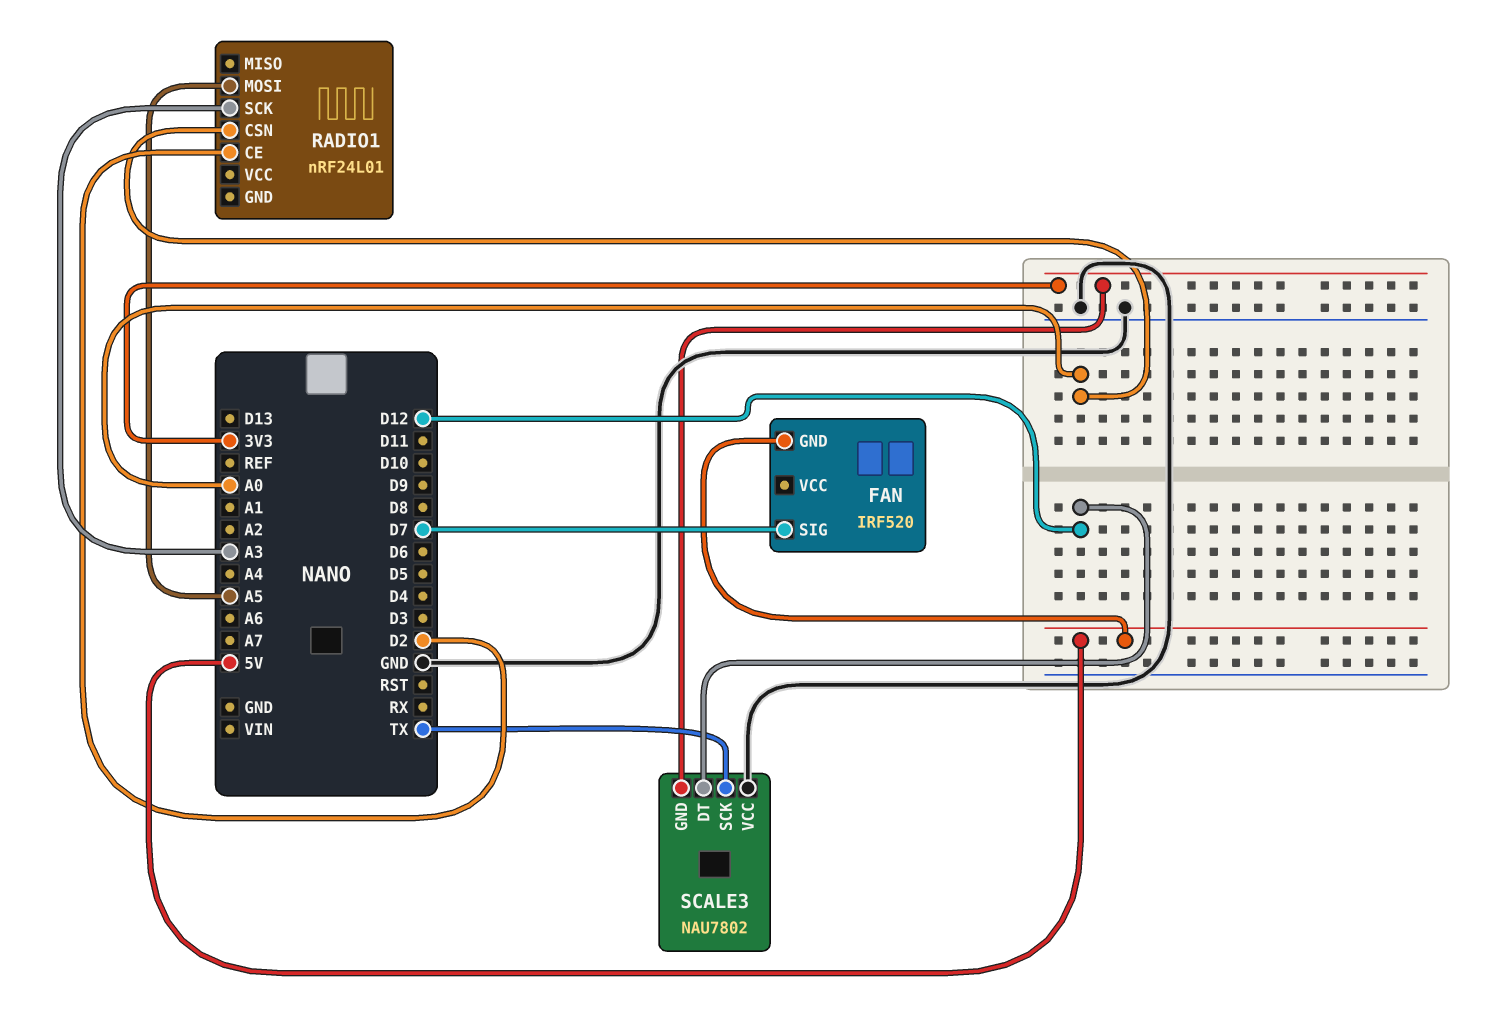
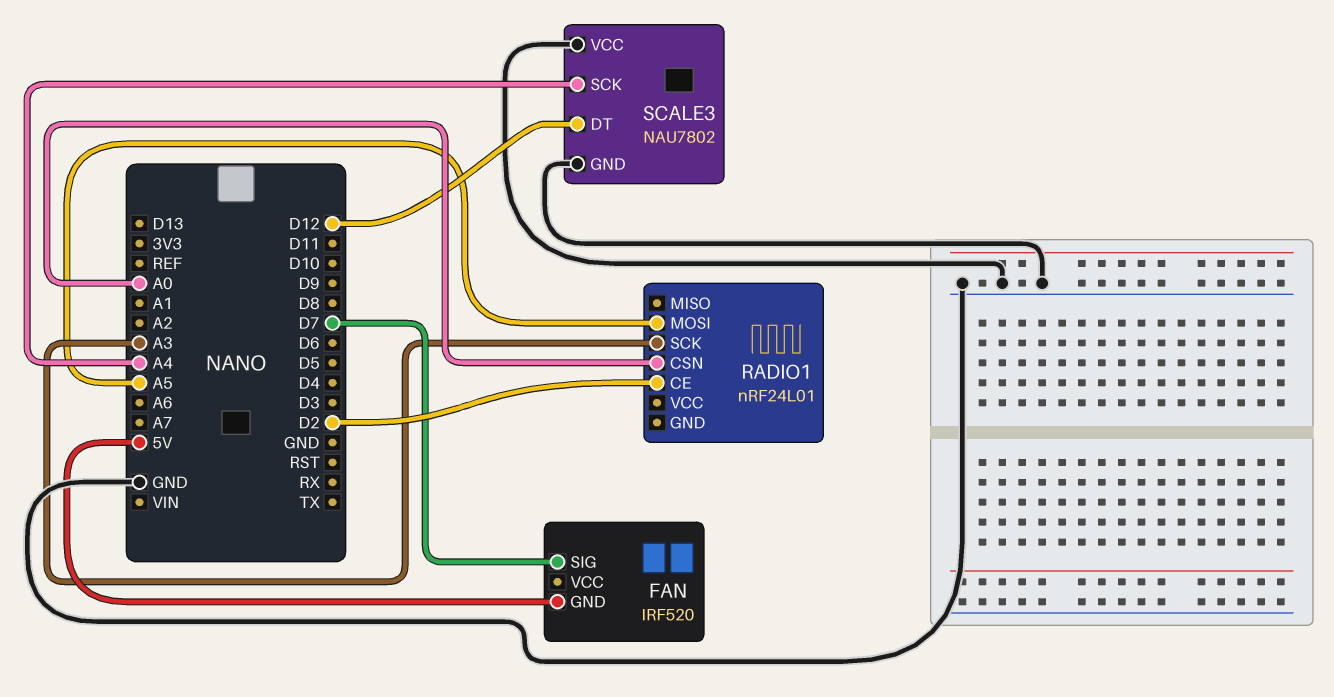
SCALE3 pin GND: 3V3 -> GND
SCALE3 pin SCK: TX -> A4

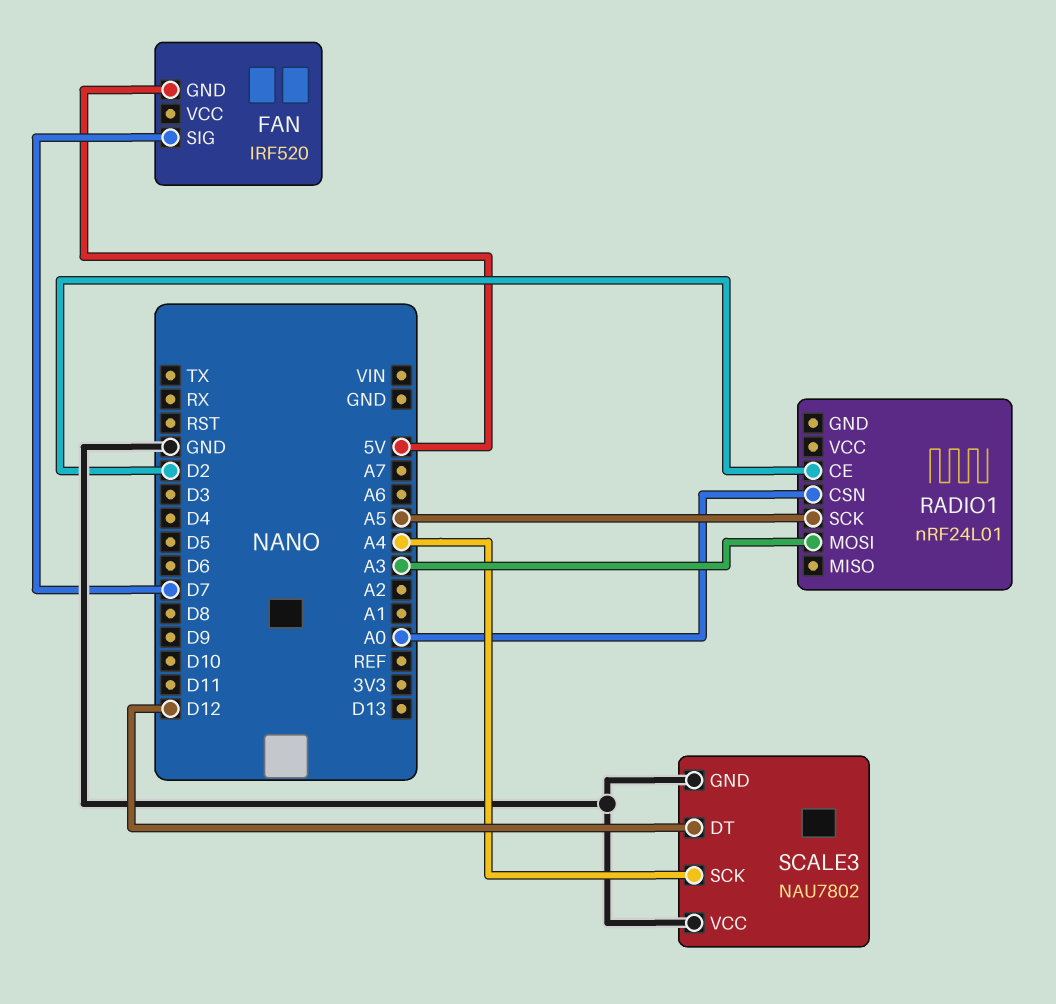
RADIO1 pin MOSI: A5 -> A3
RADIO1 pin SCK: A3 -> A5

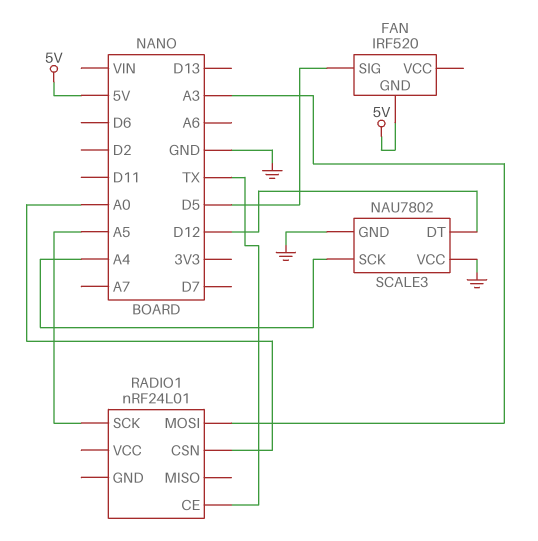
FAN pin SIG: D7 -> D5
RADIO1 pin CE: D2 -> TX

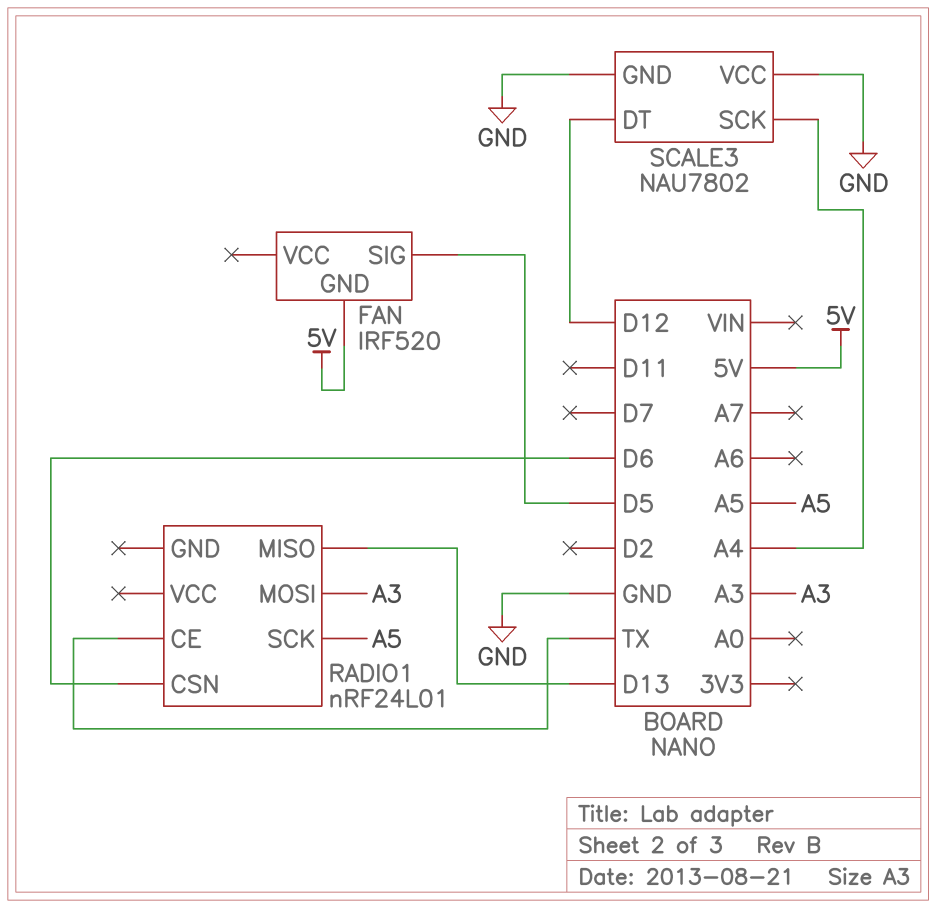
RADIO1 pin CSN: A0 -> D6
RADIO1 pin MISO: none -> D13

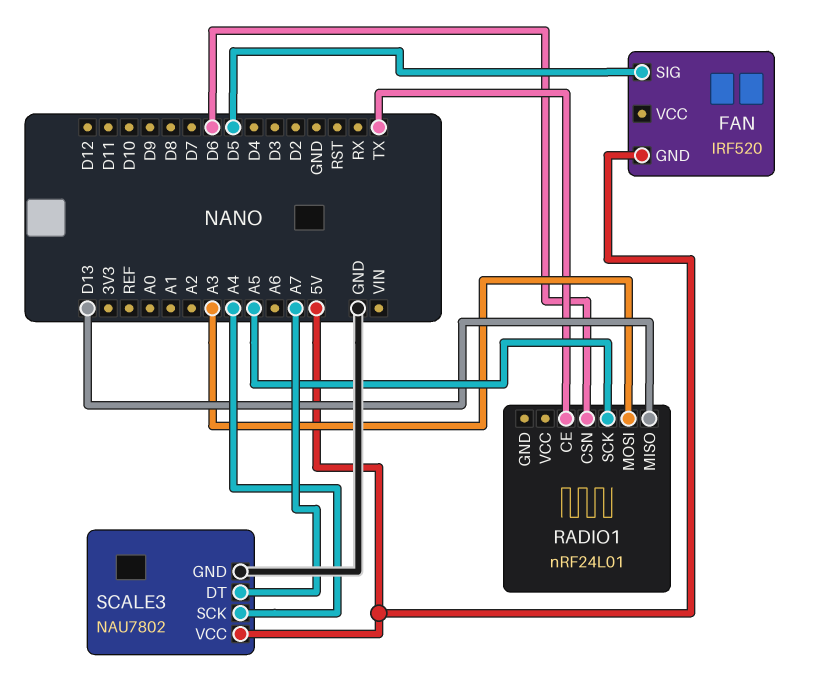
SCALE3 pin DT: D12 -> A7
SCALE3 pin VCC: GND -> 5V

